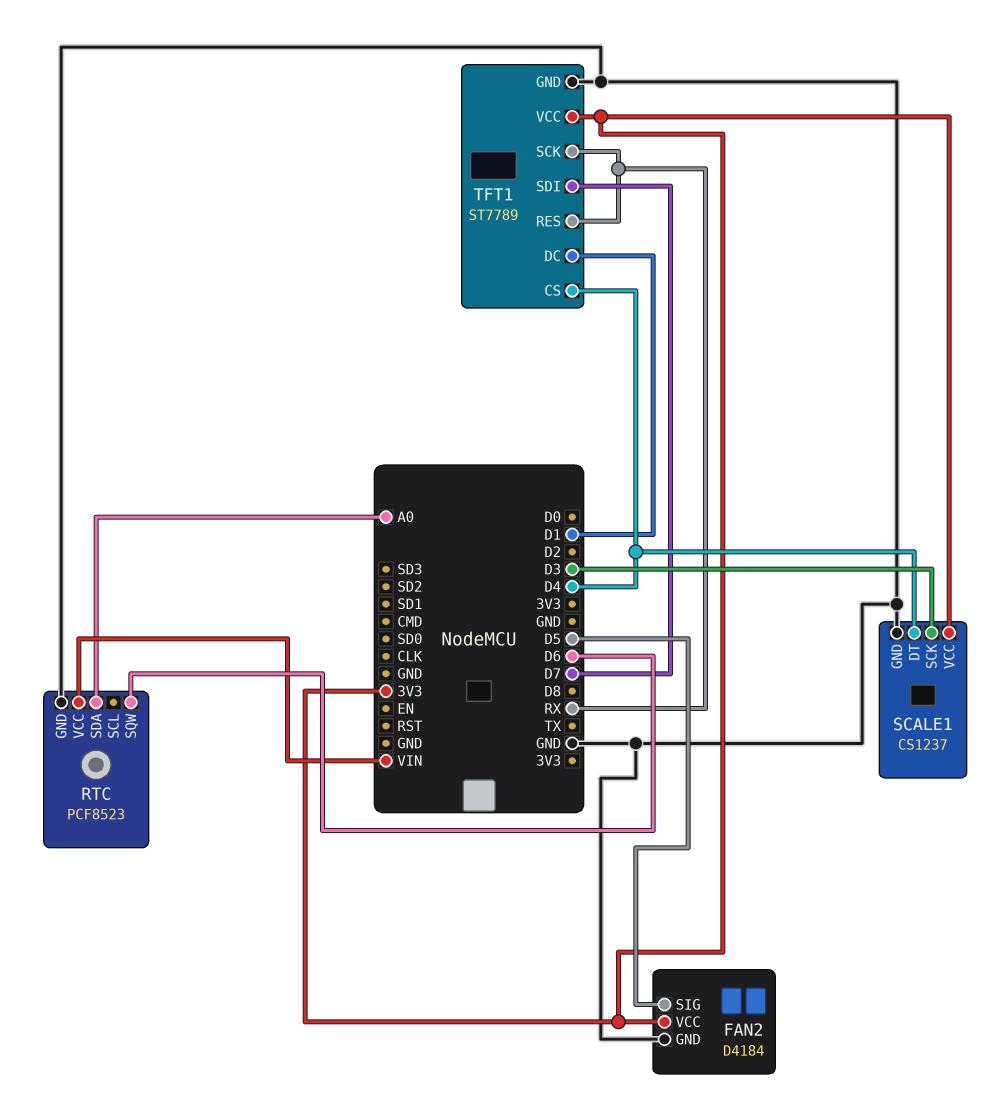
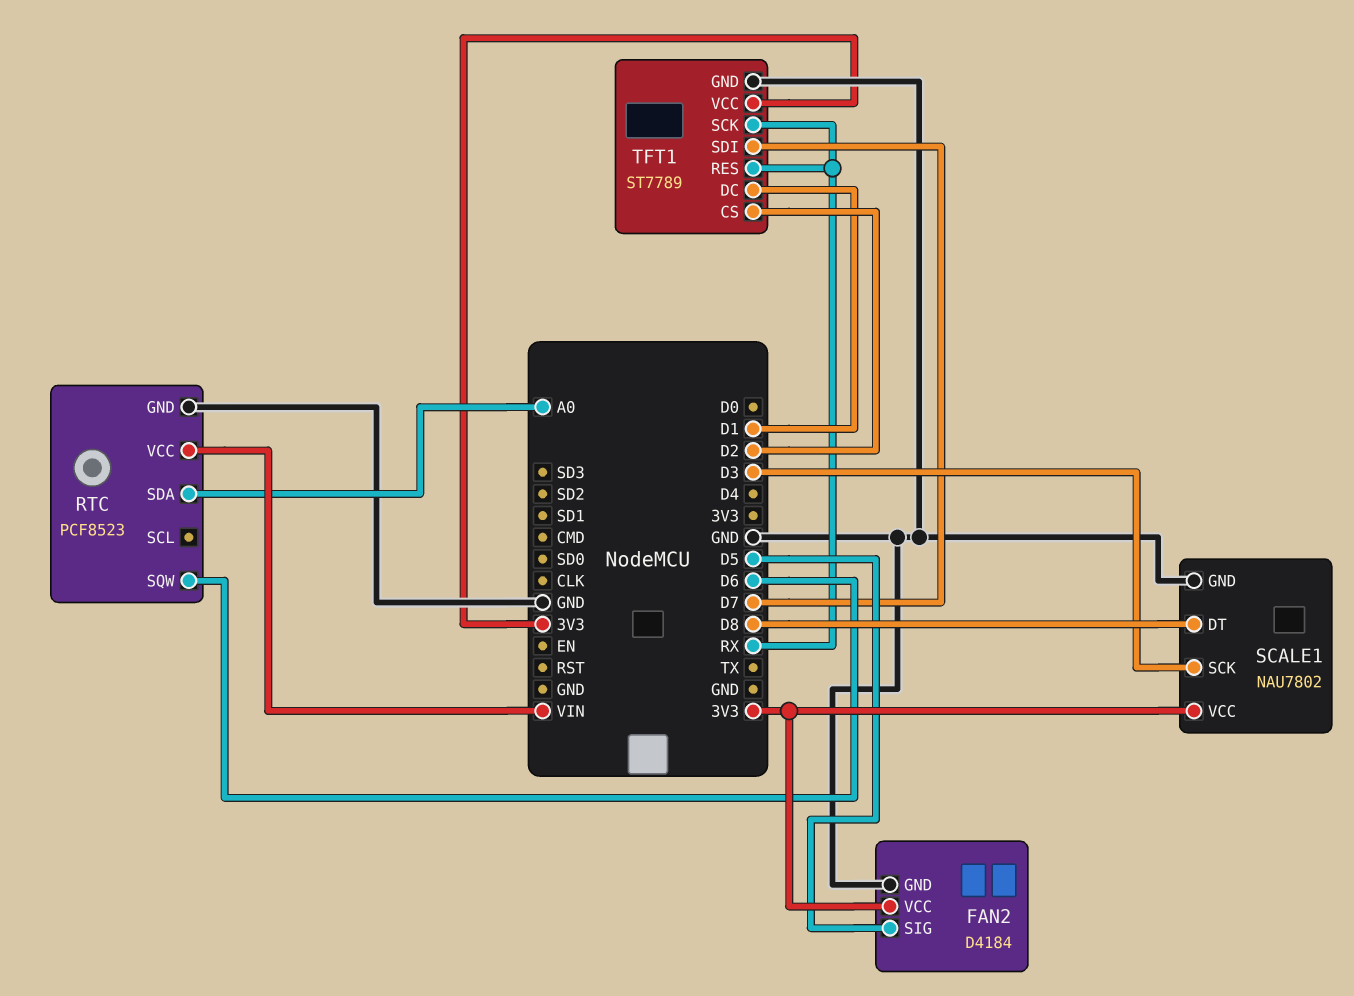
SCALE1: CS1237 -> NAU7802
SCALE1 pin DT: D4 -> D8
TFT1 pin CS: D4 -> D2

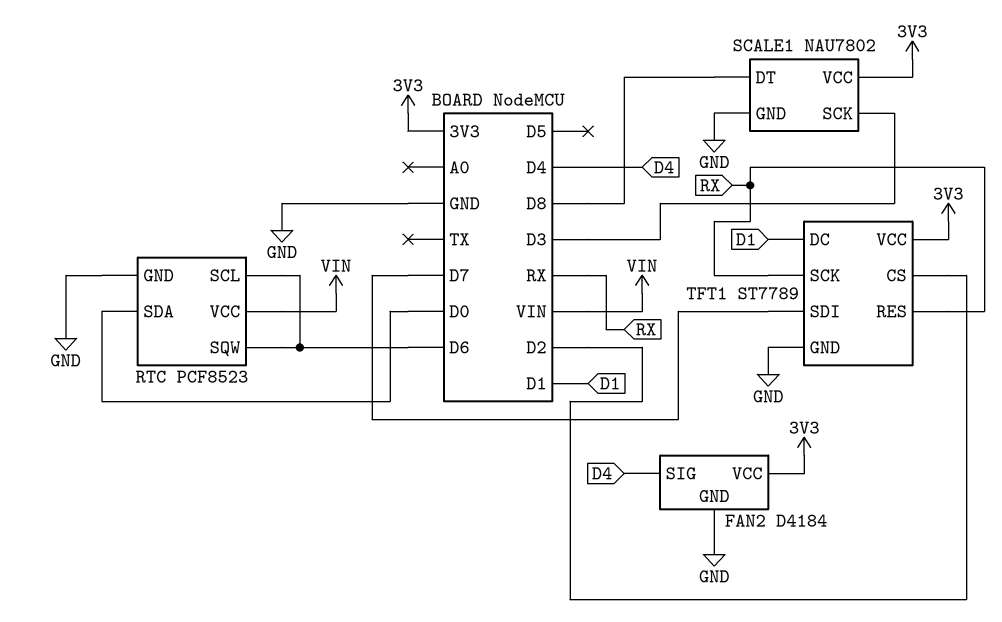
FAN2 pin SIG: D5 -> D4
RTC pin SCL: none -> D6
RTC pin SDA: A0 -> D0

